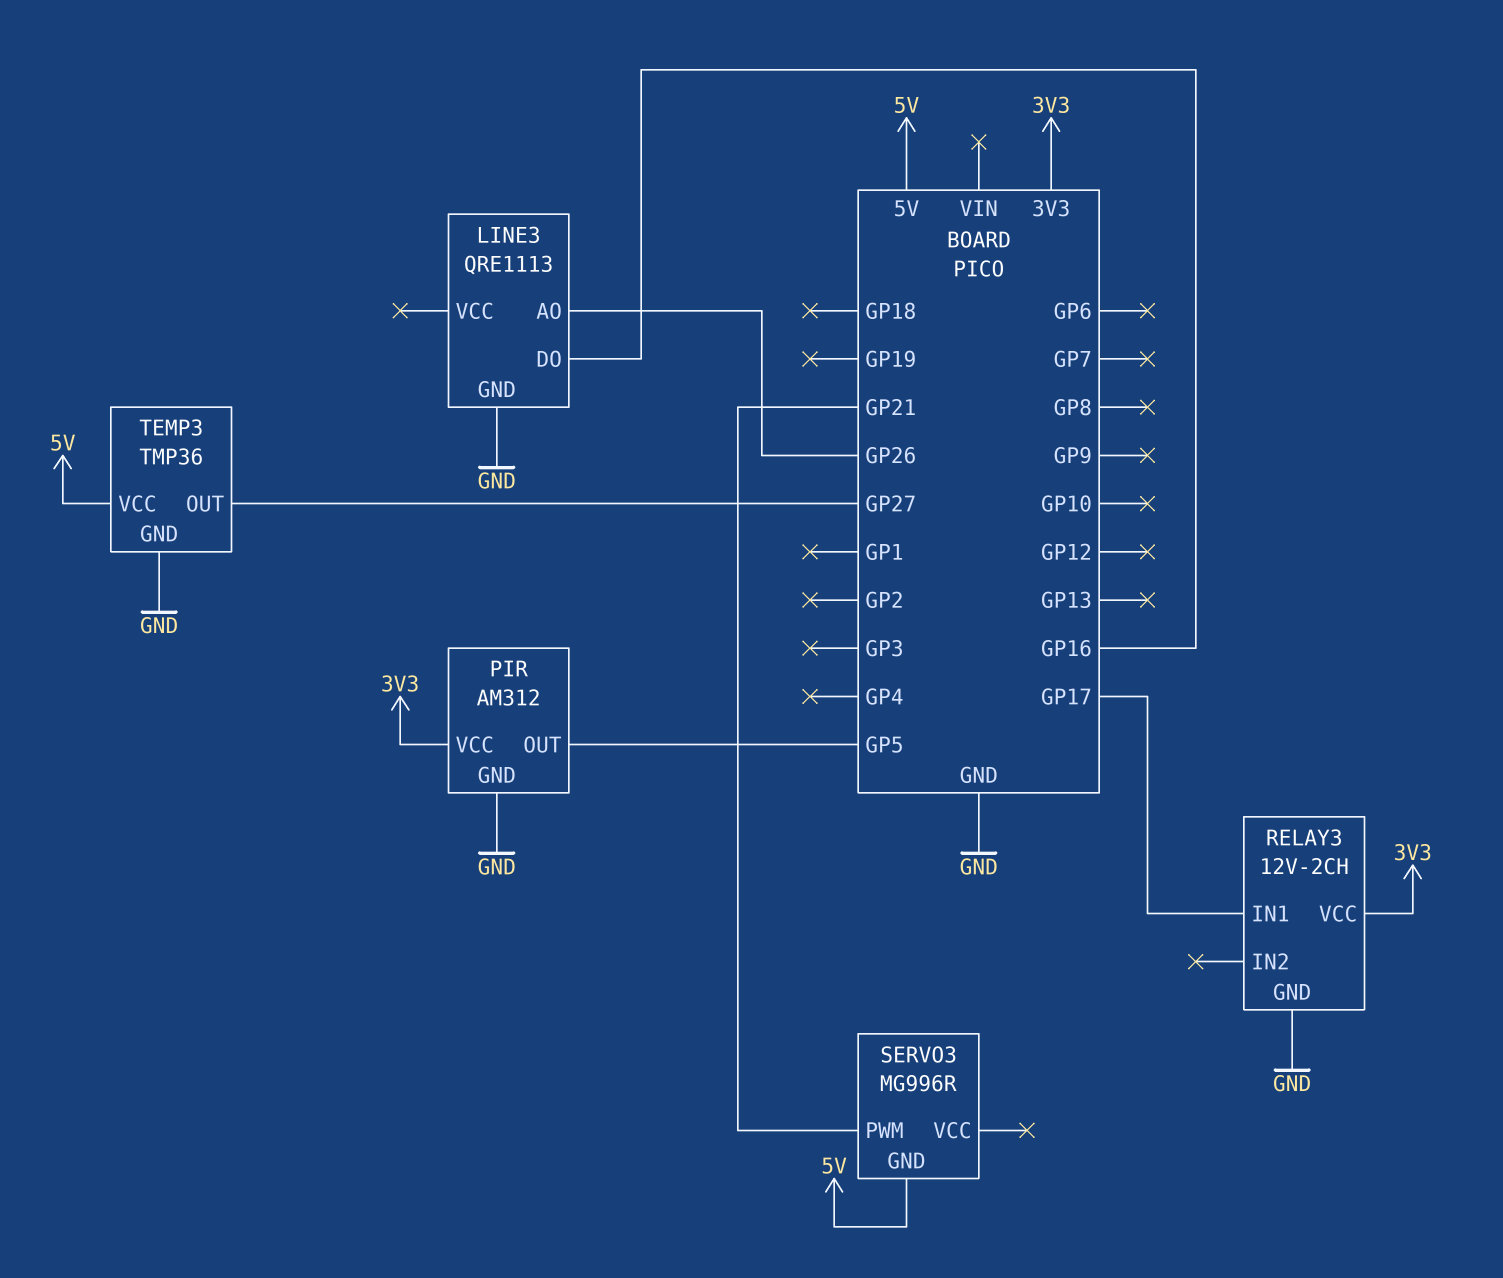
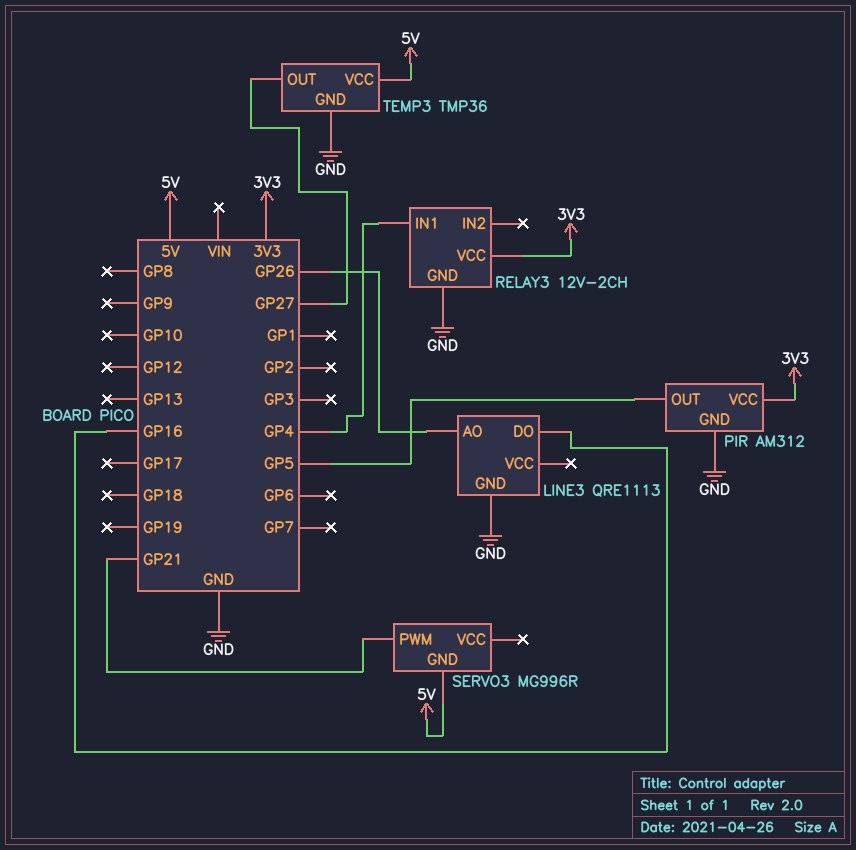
RELAY3 pin IN1: GP17 -> GP4

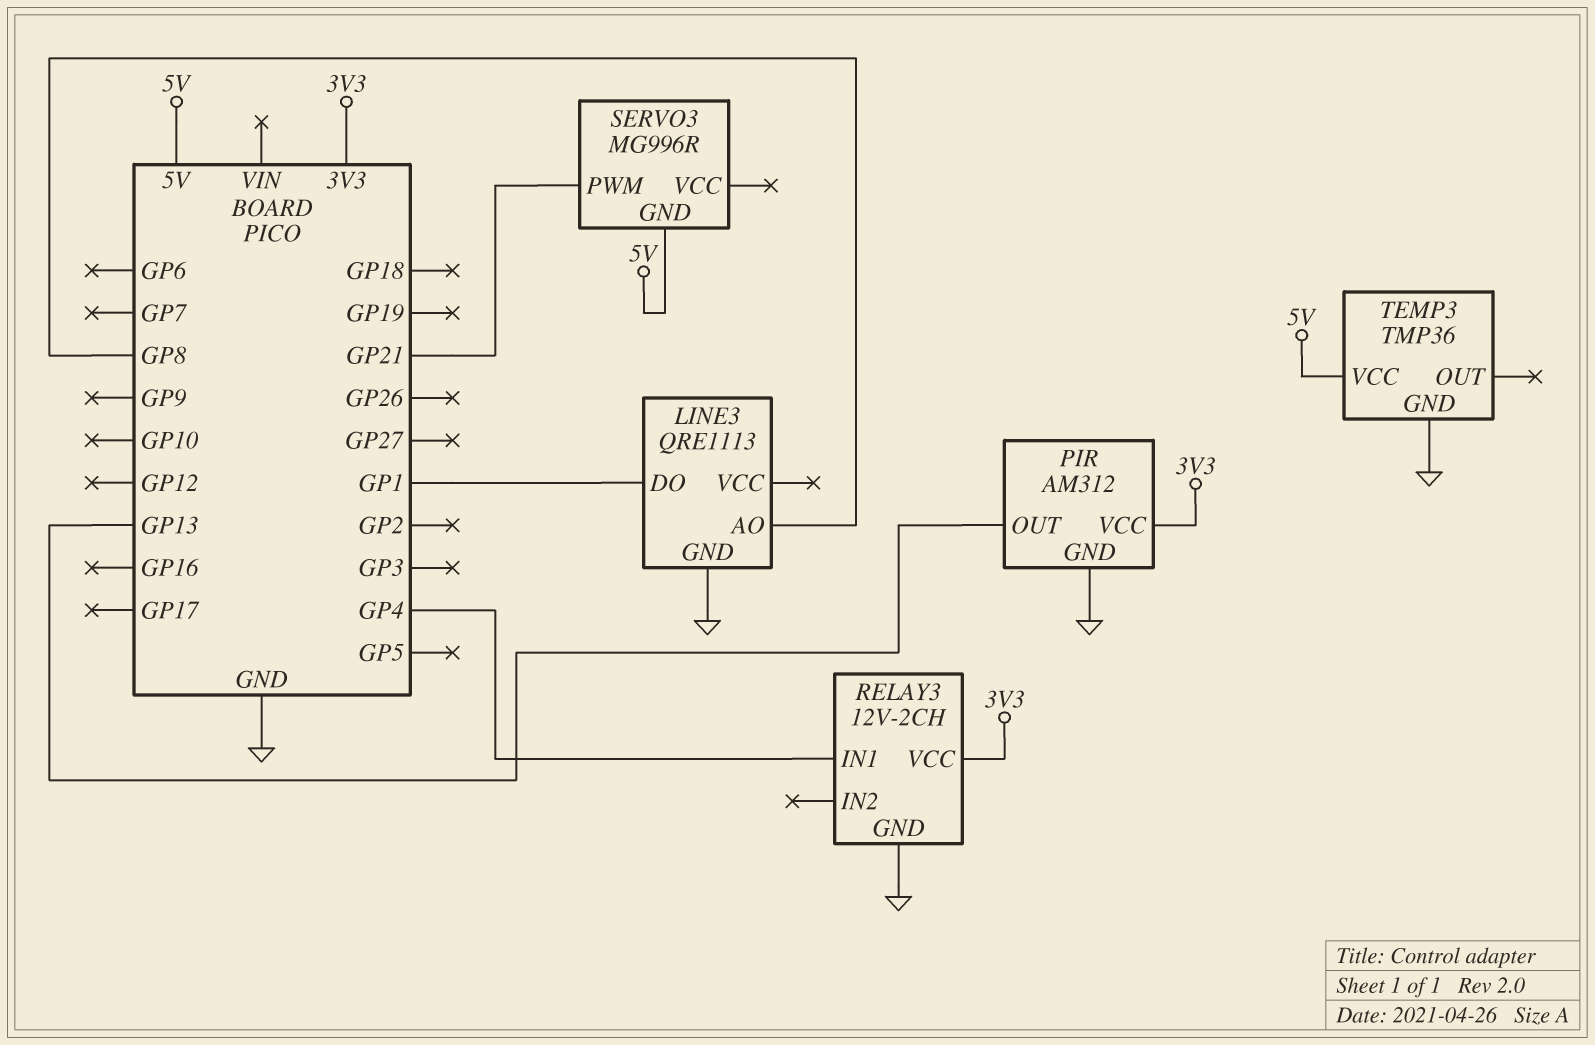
LINE3 pin AO: GP26 -> GP8
LINE3 pin DO: GP16 -> GP1
PIR pin OUT: GP5 -> GP13
TEMP3 pin OUT: GP27 -> none

